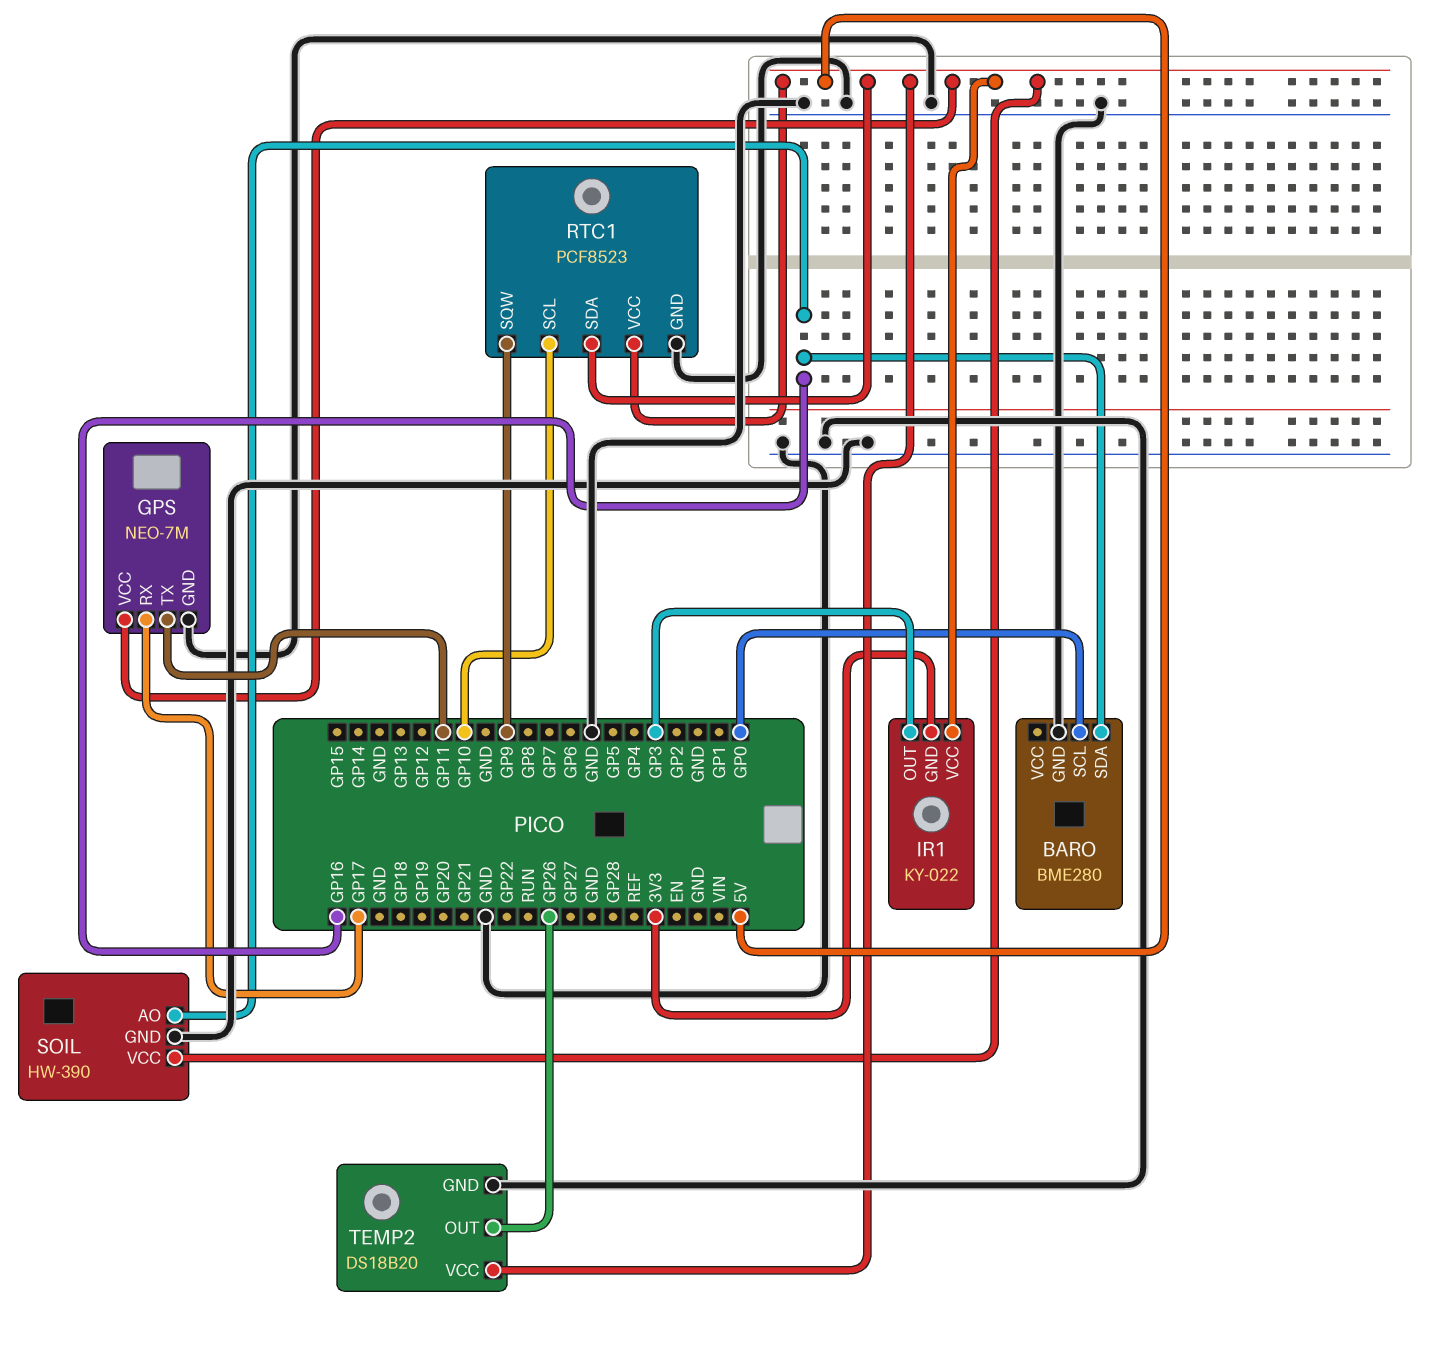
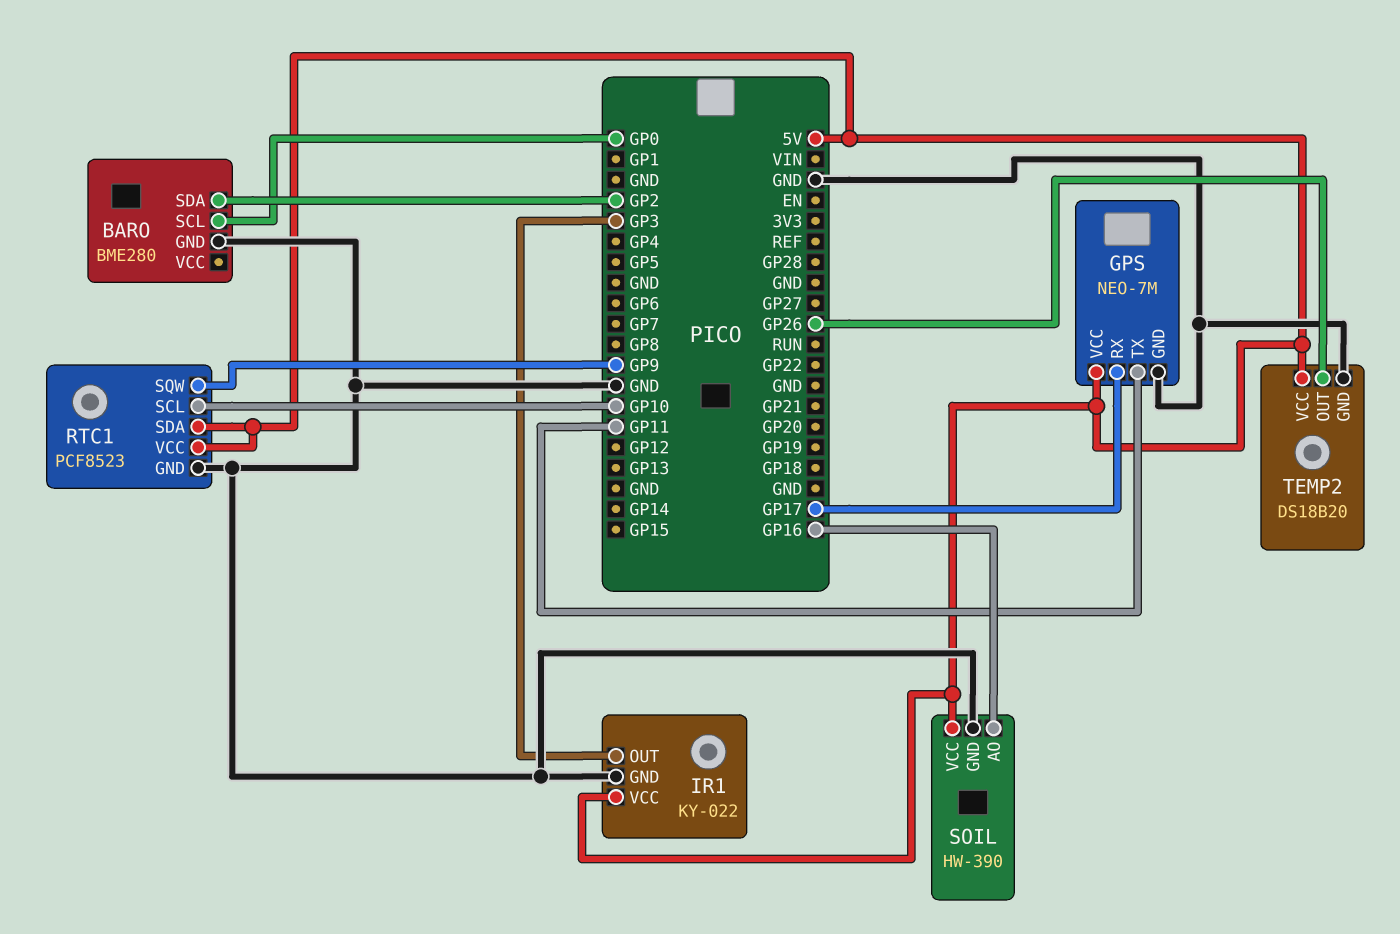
BARO pin SDA: GP16 -> GP2
IR1 pin GND: 3V3 -> GND

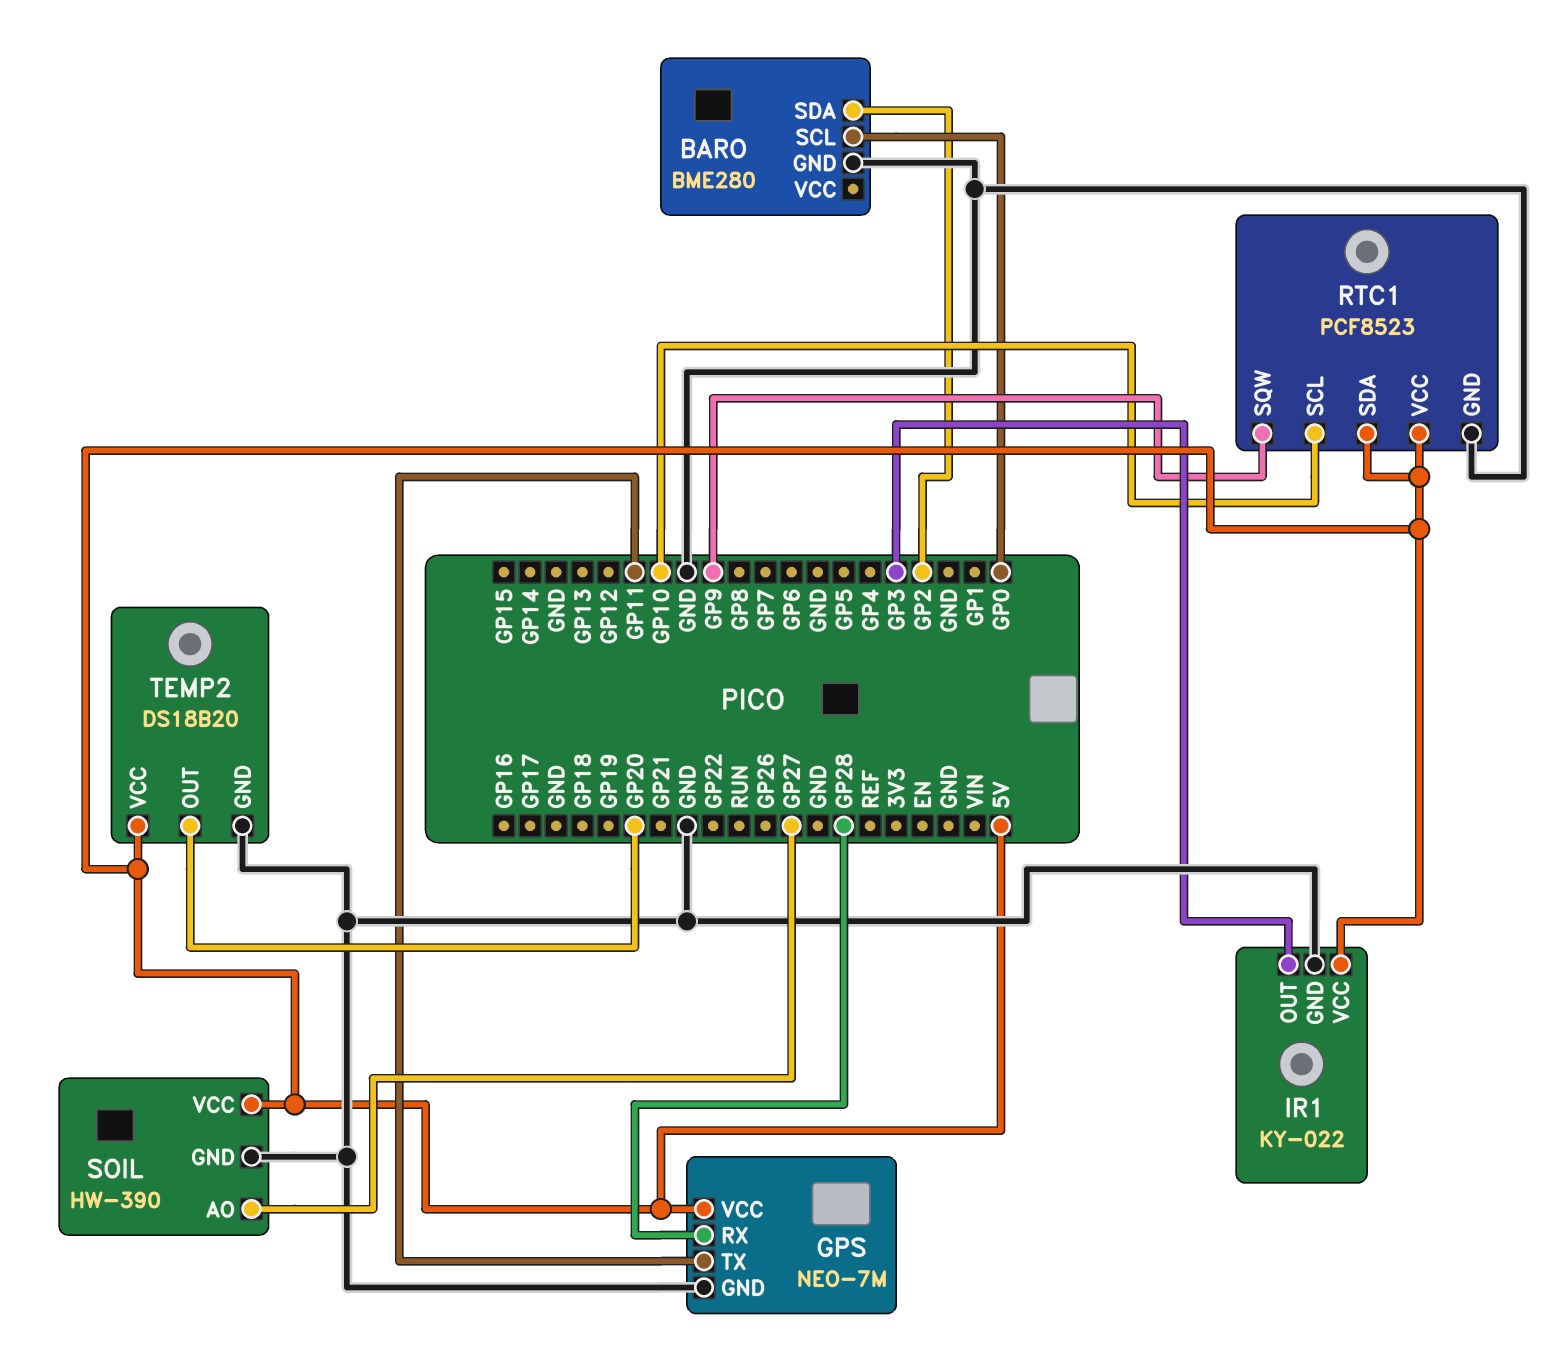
GPS pin RX: GP17 -> GP28
SOIL pin AO: GP16 -> GP27
TEMP2 pin OUT: GP26 -> GP20

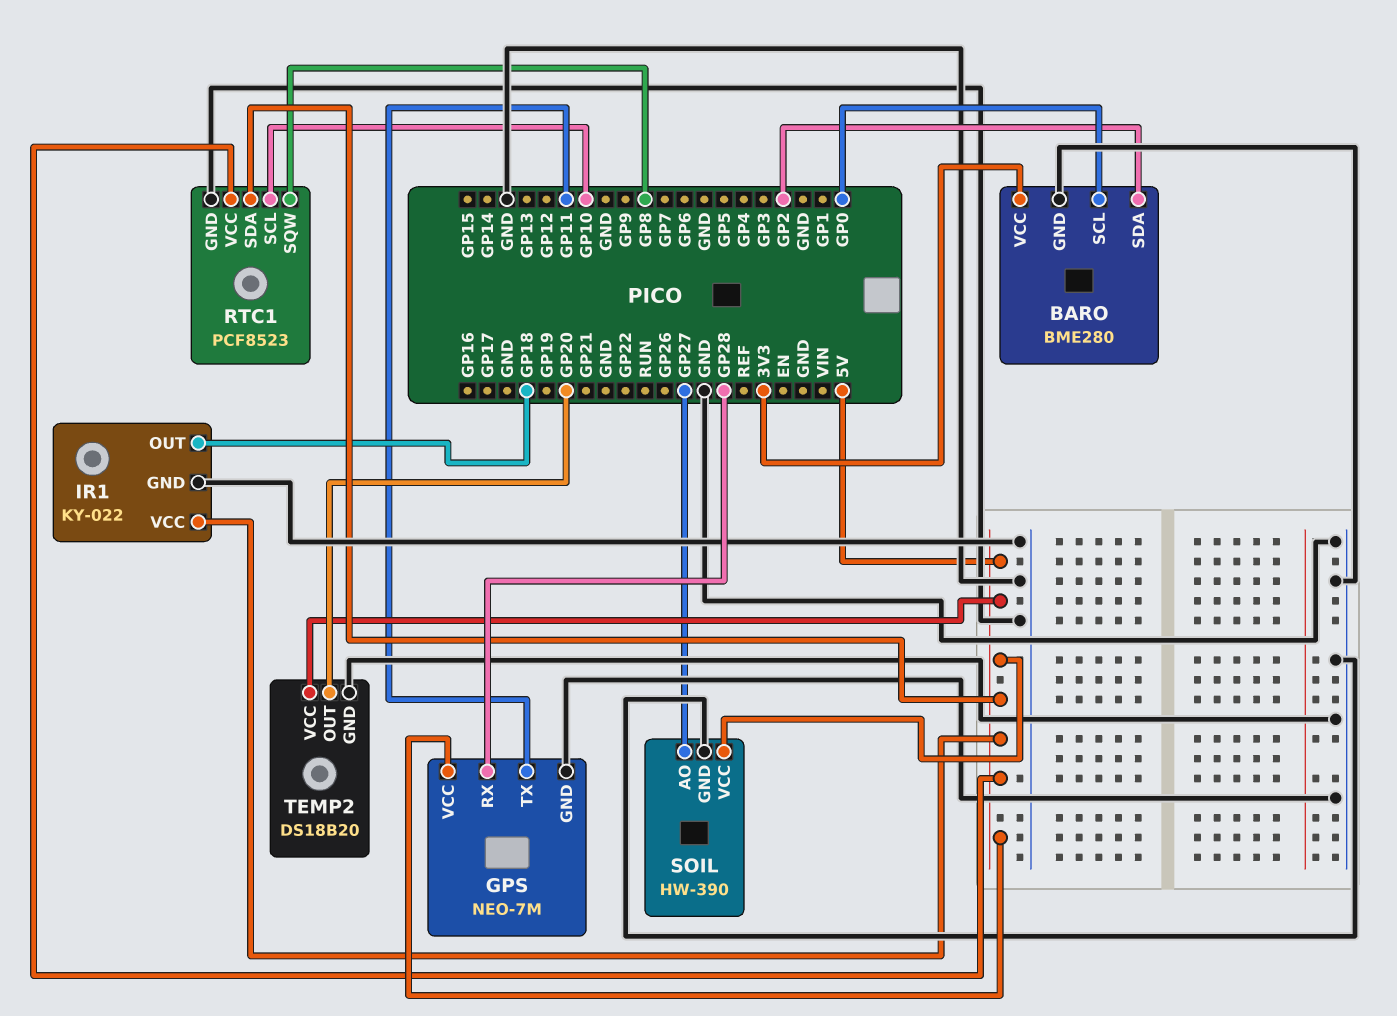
BARO pin VCC: none -> 3V3
IR1 pin OUT: GP3 -> GP18
RTC1 pin SQW: GP9 -> GP8

